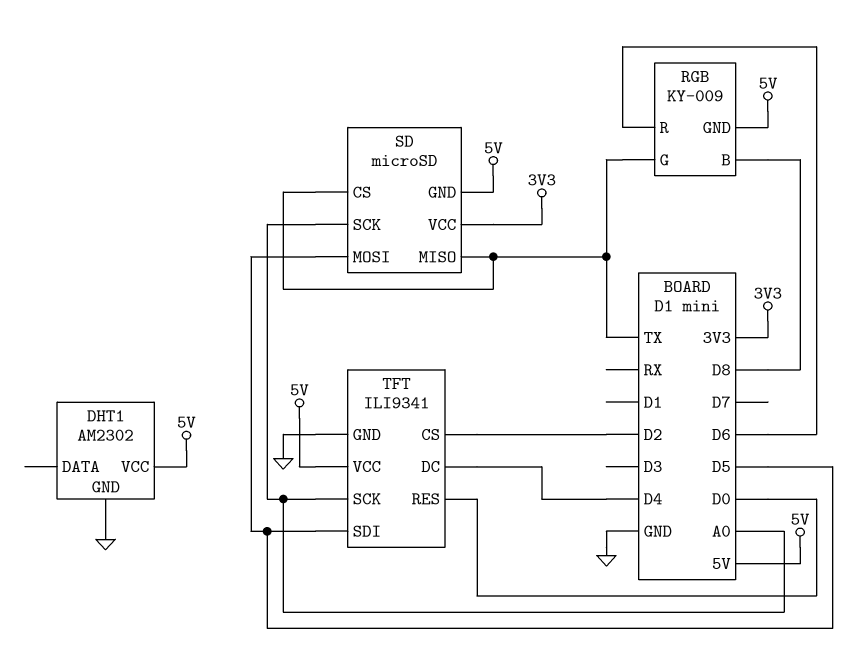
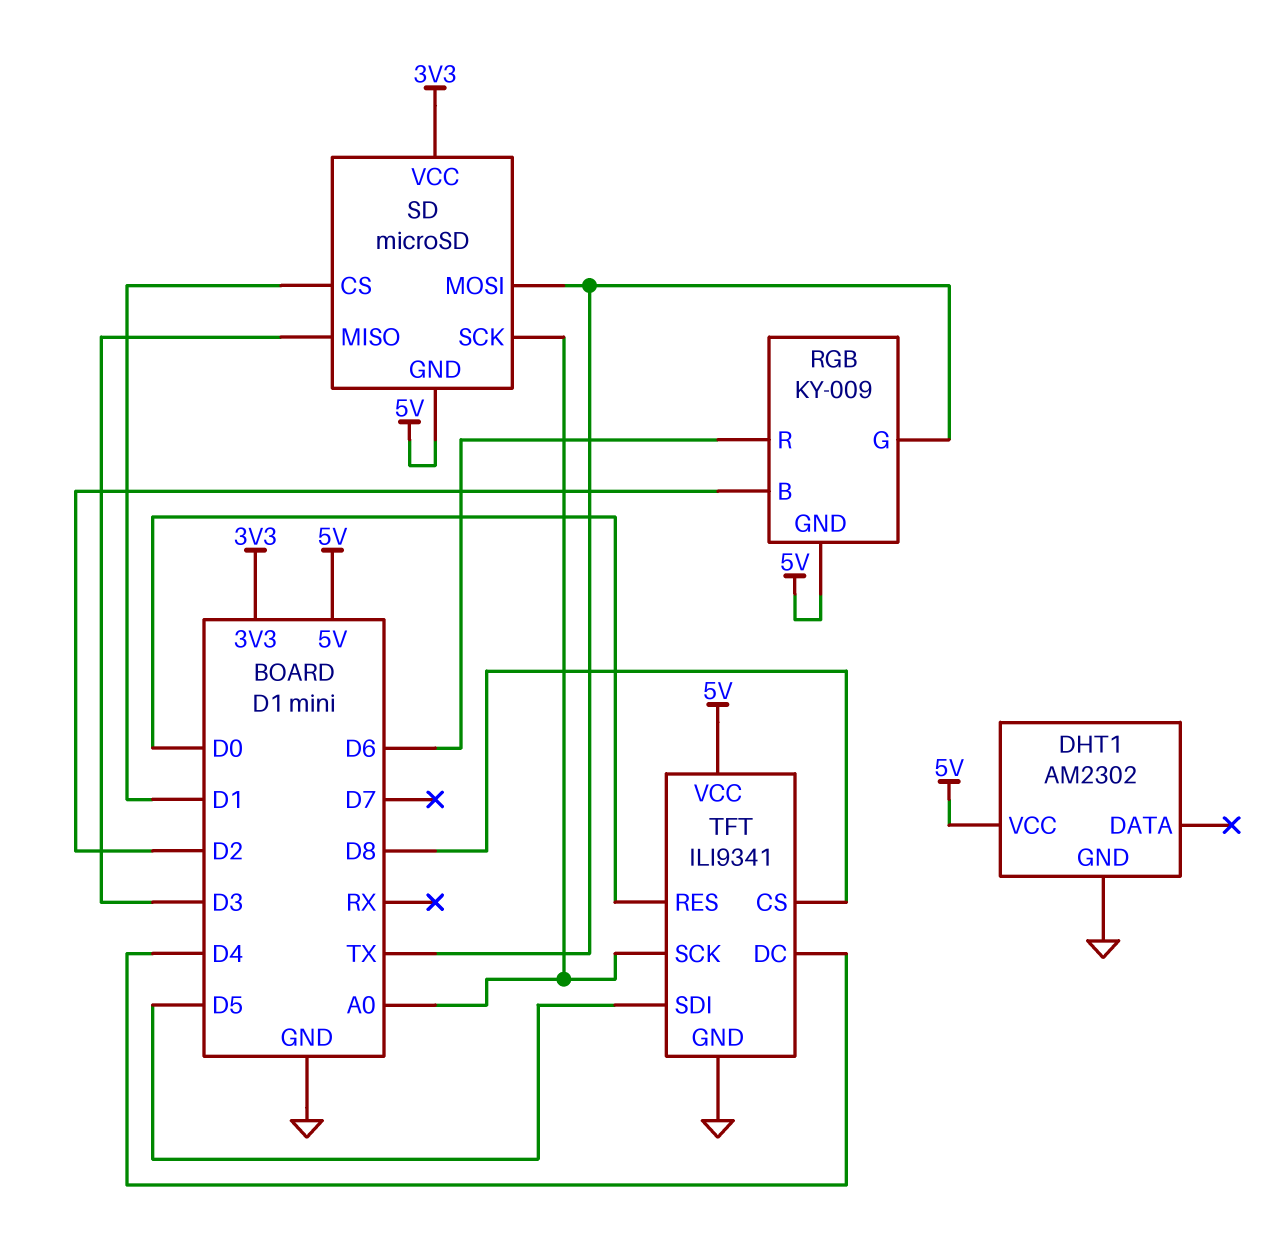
RGB pin B: D8 -> D2
SD pin CS: TX -> D1
SD pin MISO: TX -> D3
SD pin MOSI: D5 -> TX
TFT pin CS: D2 -> D8

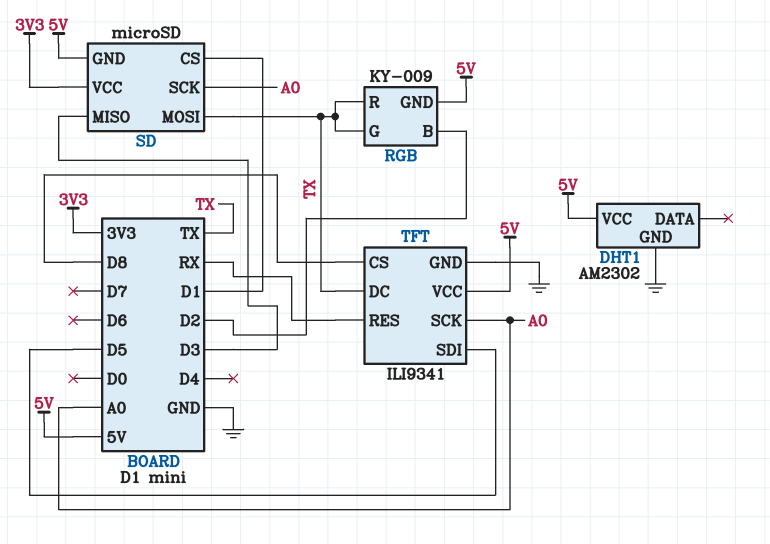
RGB pin R: D6 -> TX
TFT pin DC: D4 -> TX
TFT pin RES: D0 -> RX

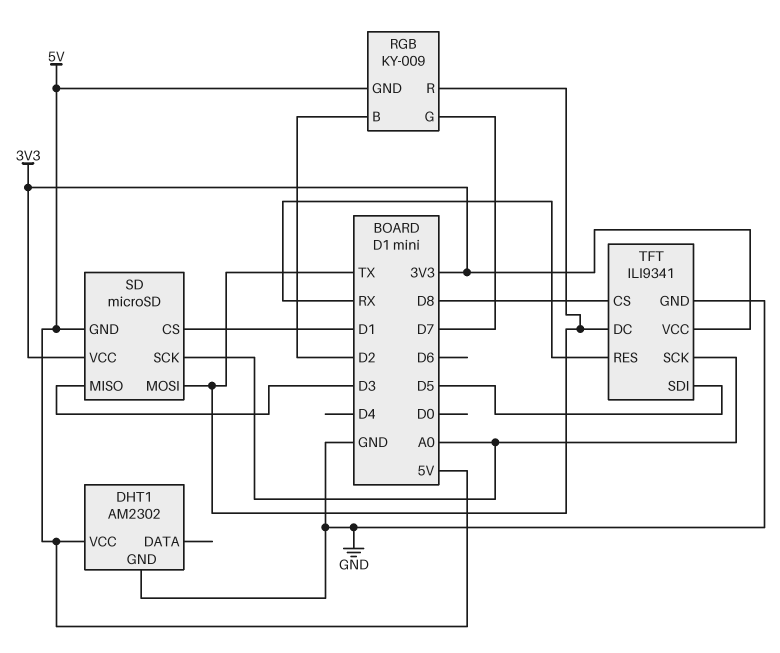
RGB pin G: TX -> D7
TFT pin VCC: 5V -> 3V3

